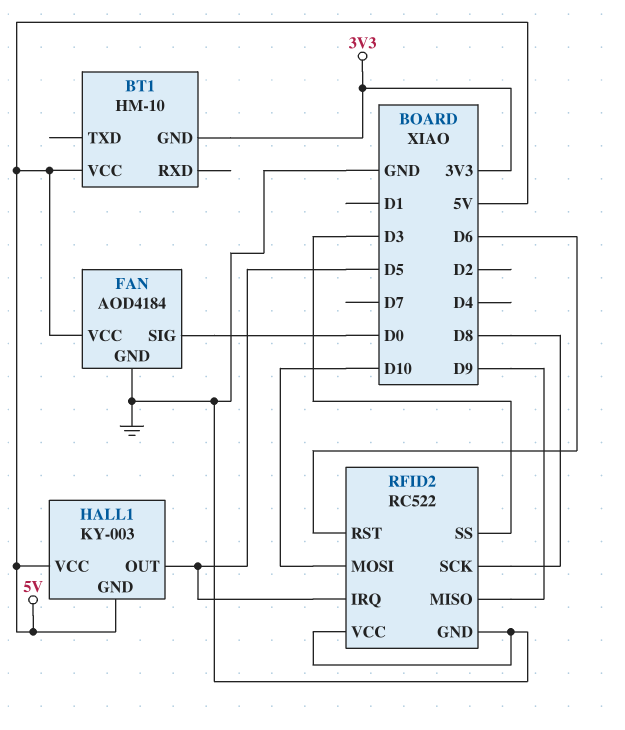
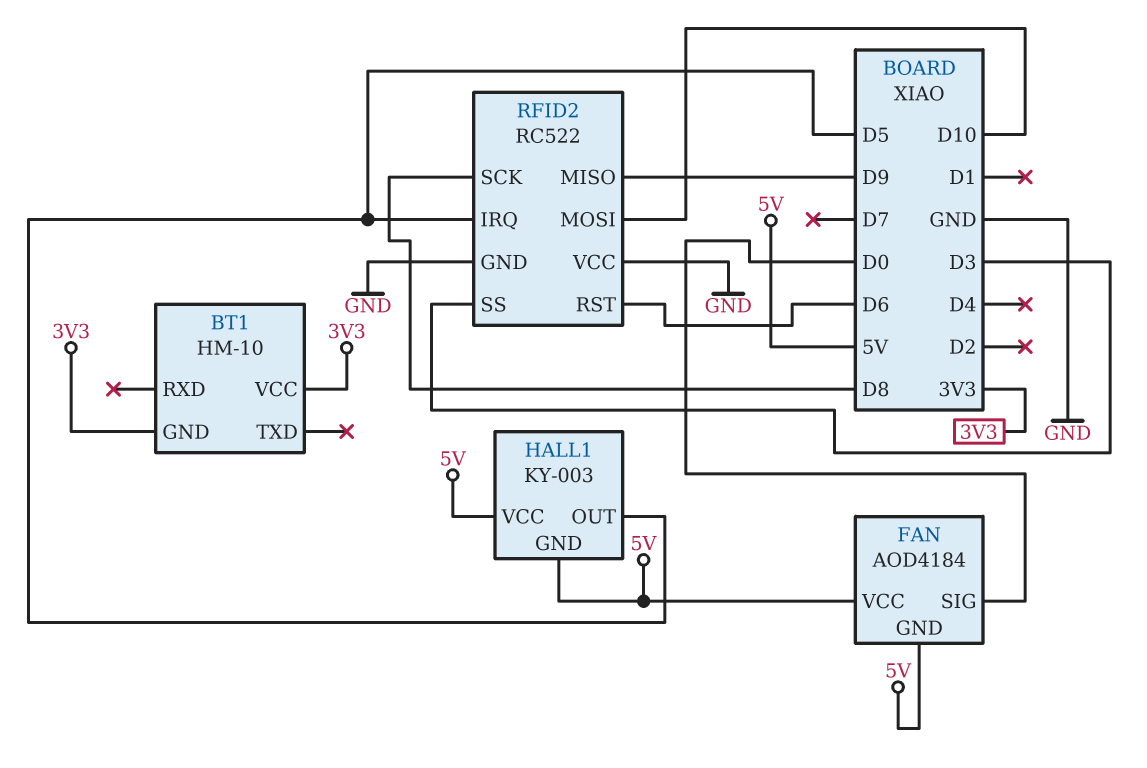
BT1 pin VCC: 5V -> 3V3
FAN pin GND: GND -> 5V

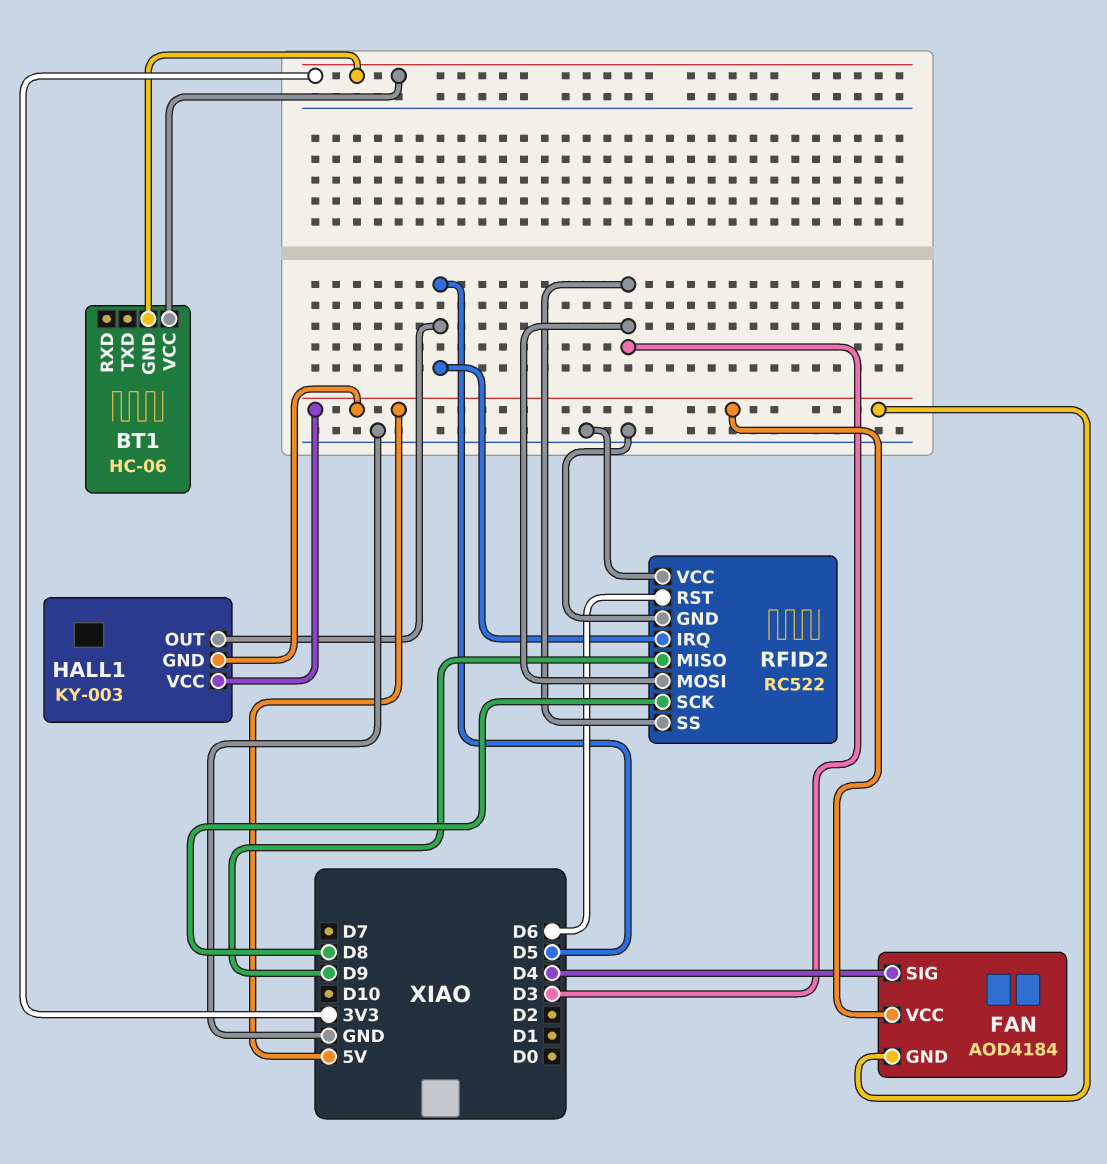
BT1: HM-10 -> HC-06
FAN pin SIG: D0 -> D4
RFID2 pin MOSI: D10 -> D3

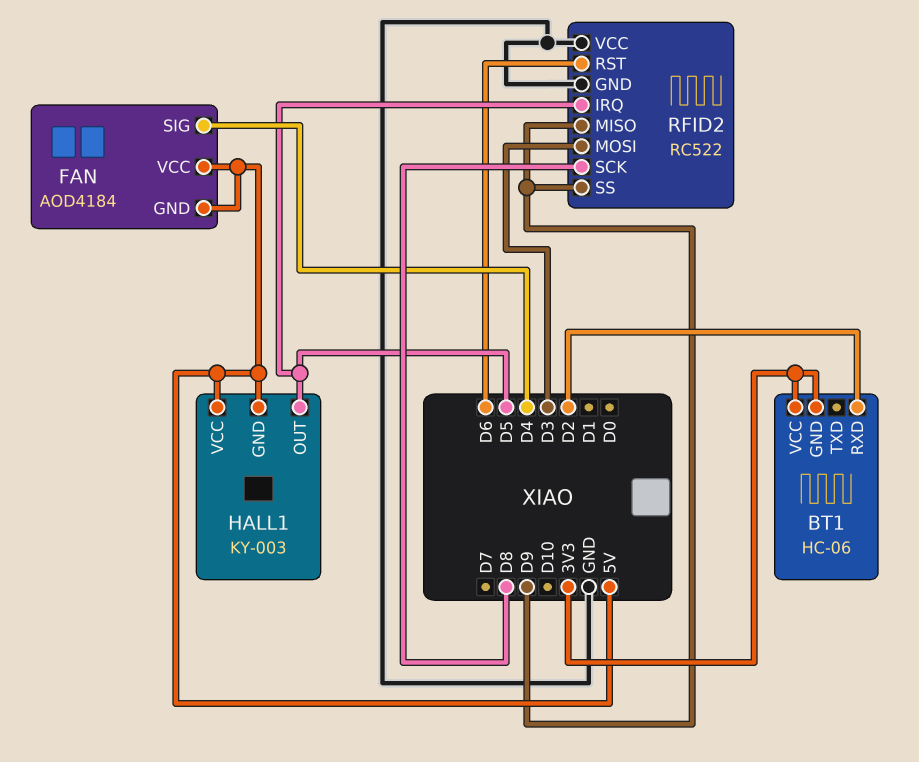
BT1 pin RXD: none -> D2
RFID2 pin SS: D3 -> D9

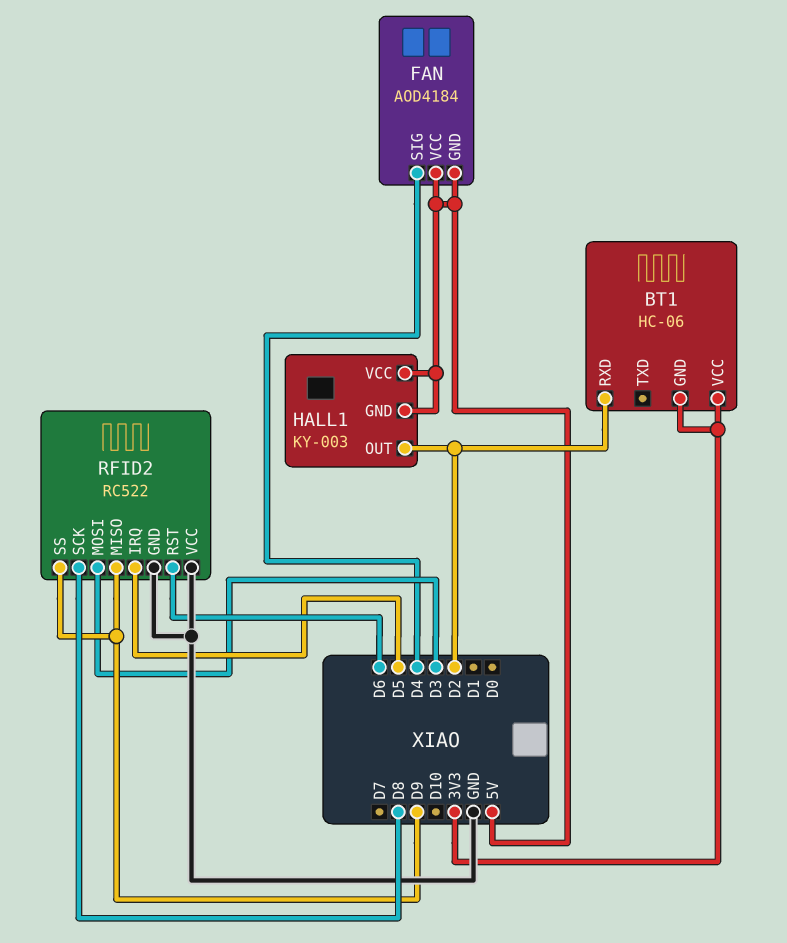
HALL1 pin OUT: D5 -> D2

